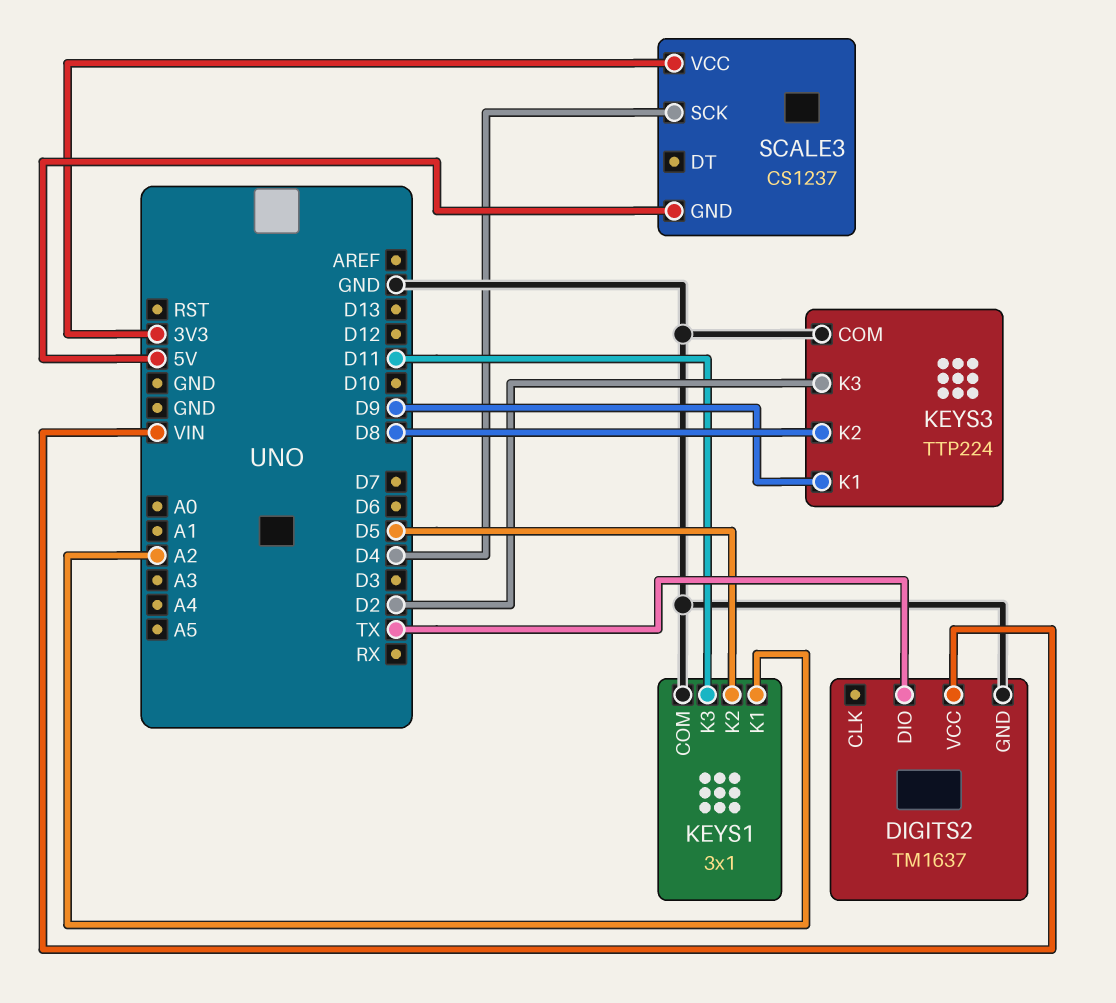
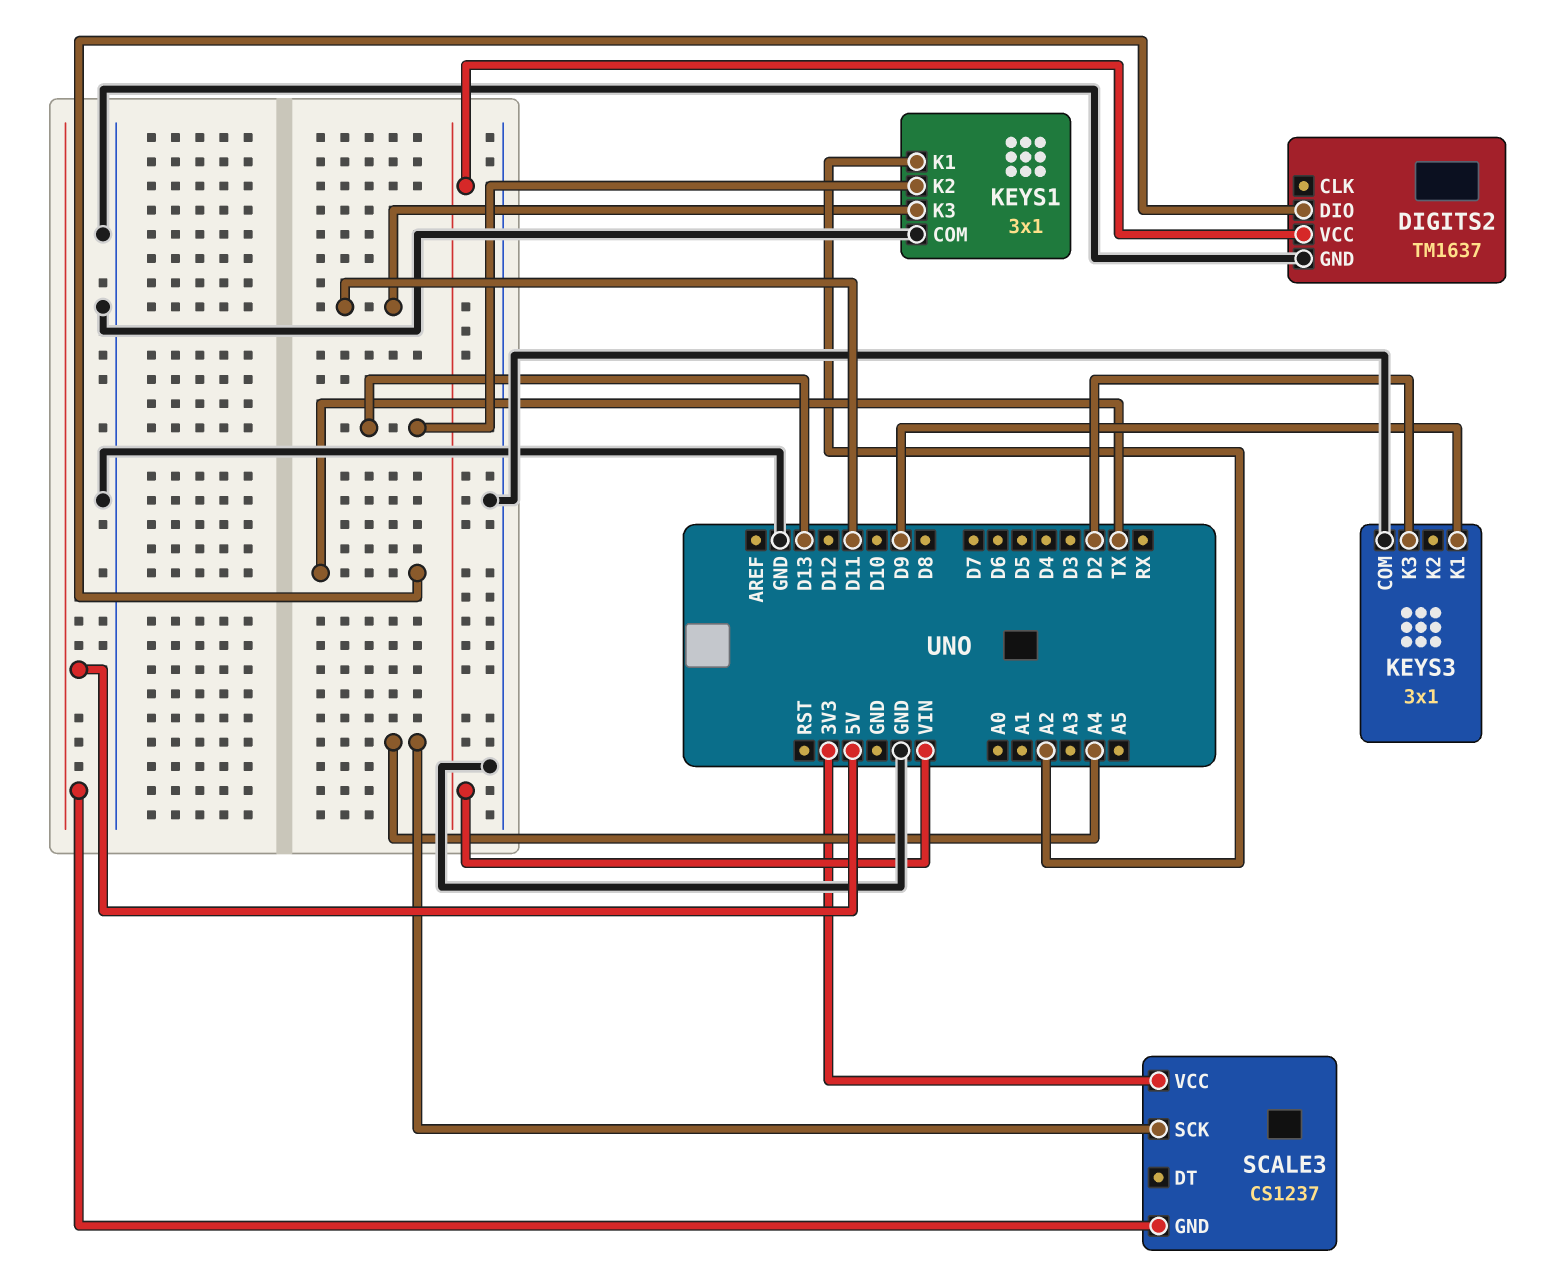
KEYS1 pin K2: D5 -> D13
KEYS3: TTP224 -> 3x1
KEYS3 pin K2: D8 -> none
SCALE3 pin SCK: D4 -> A4

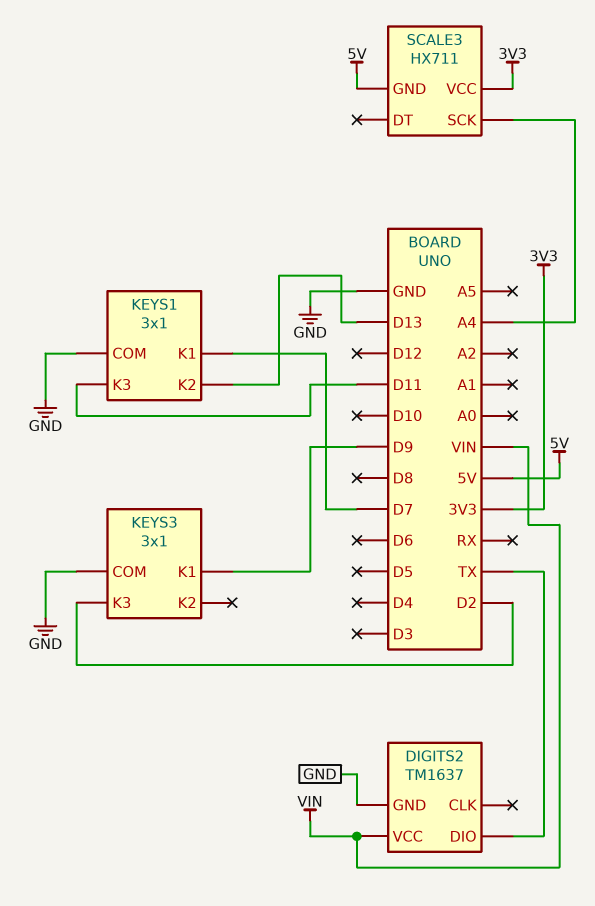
KEYS1 pin K1: A2 -> D7
SCALE3: CS1237 -> HX711

